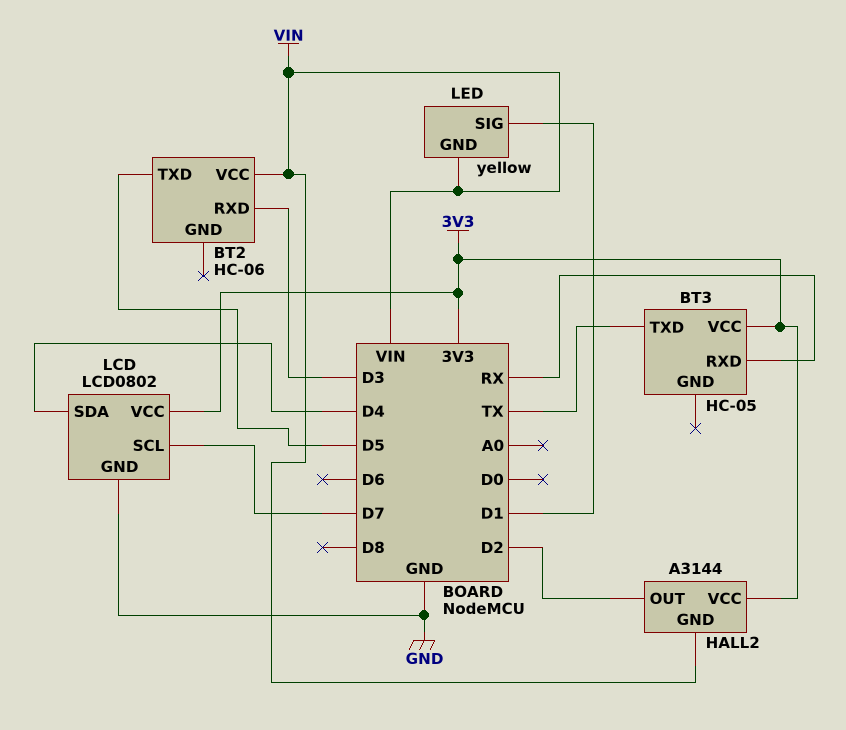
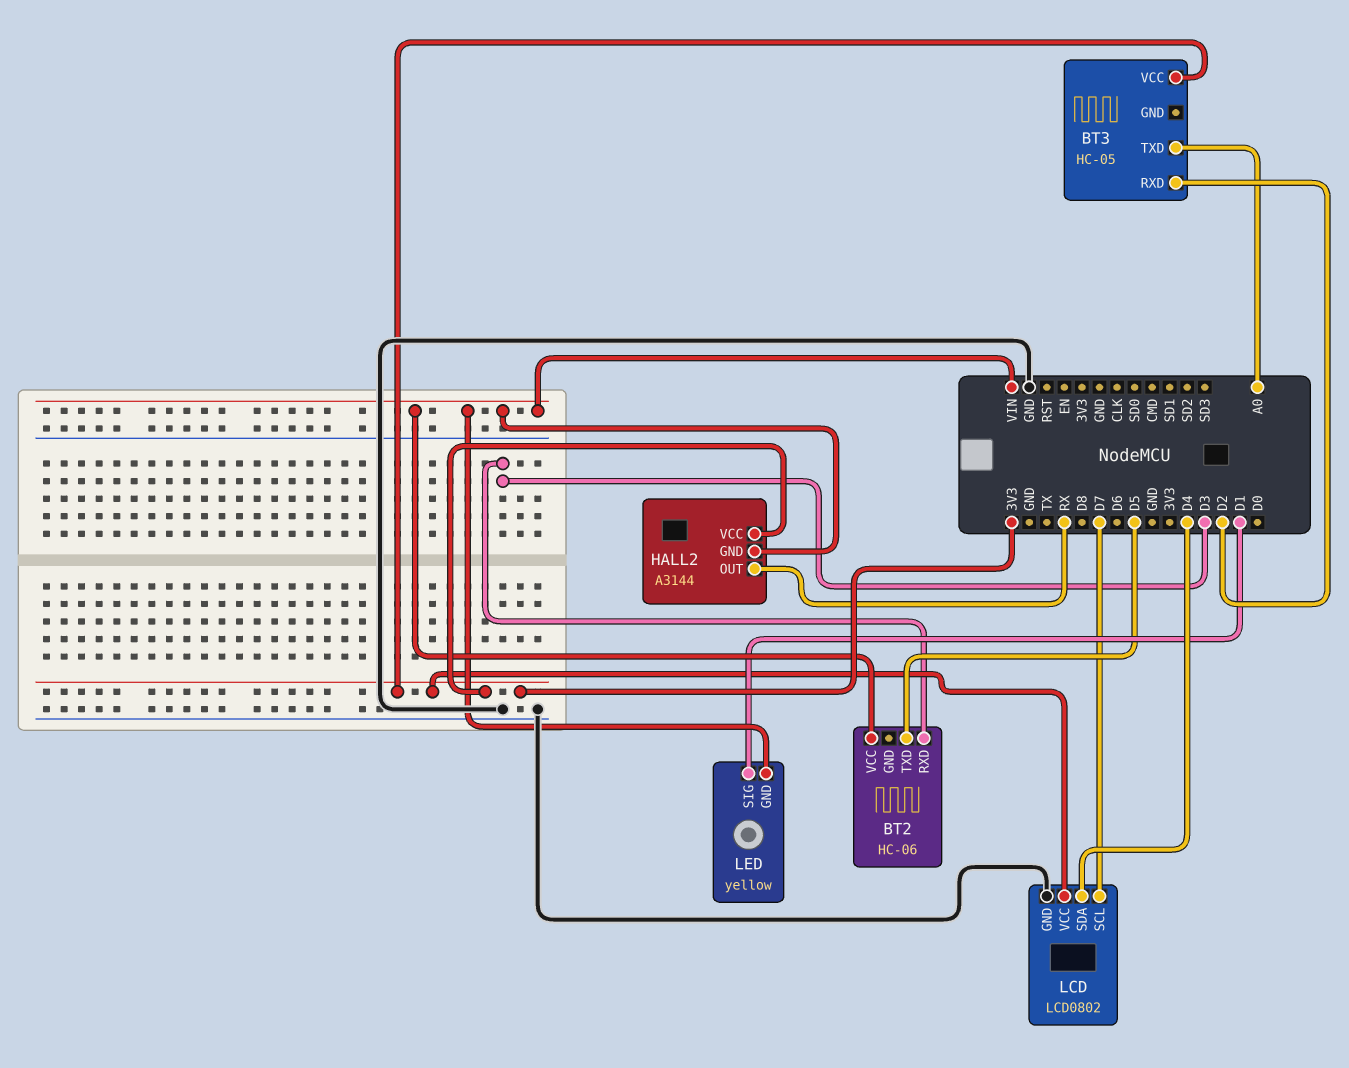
BT3 pin RXD: RX -> D2
BT3 pin TXD: TX -> A0
HALL2 pin OUT: D2 -> RX

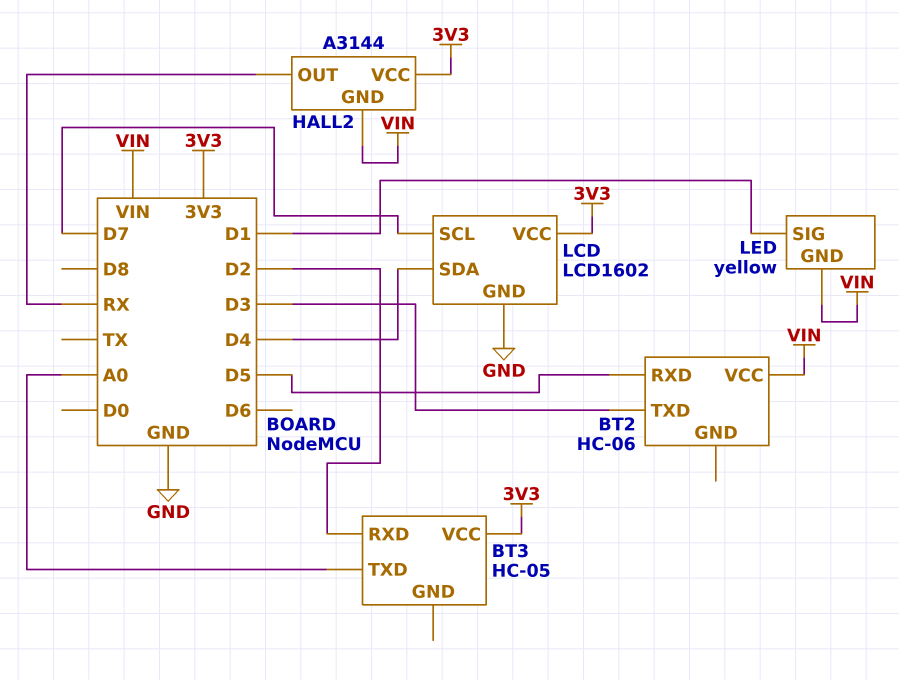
BT2 pin RXD: D3 -> D5
BT2 pin TXD: D5 -> D3
LCD: LCD0802 -> LCD1602

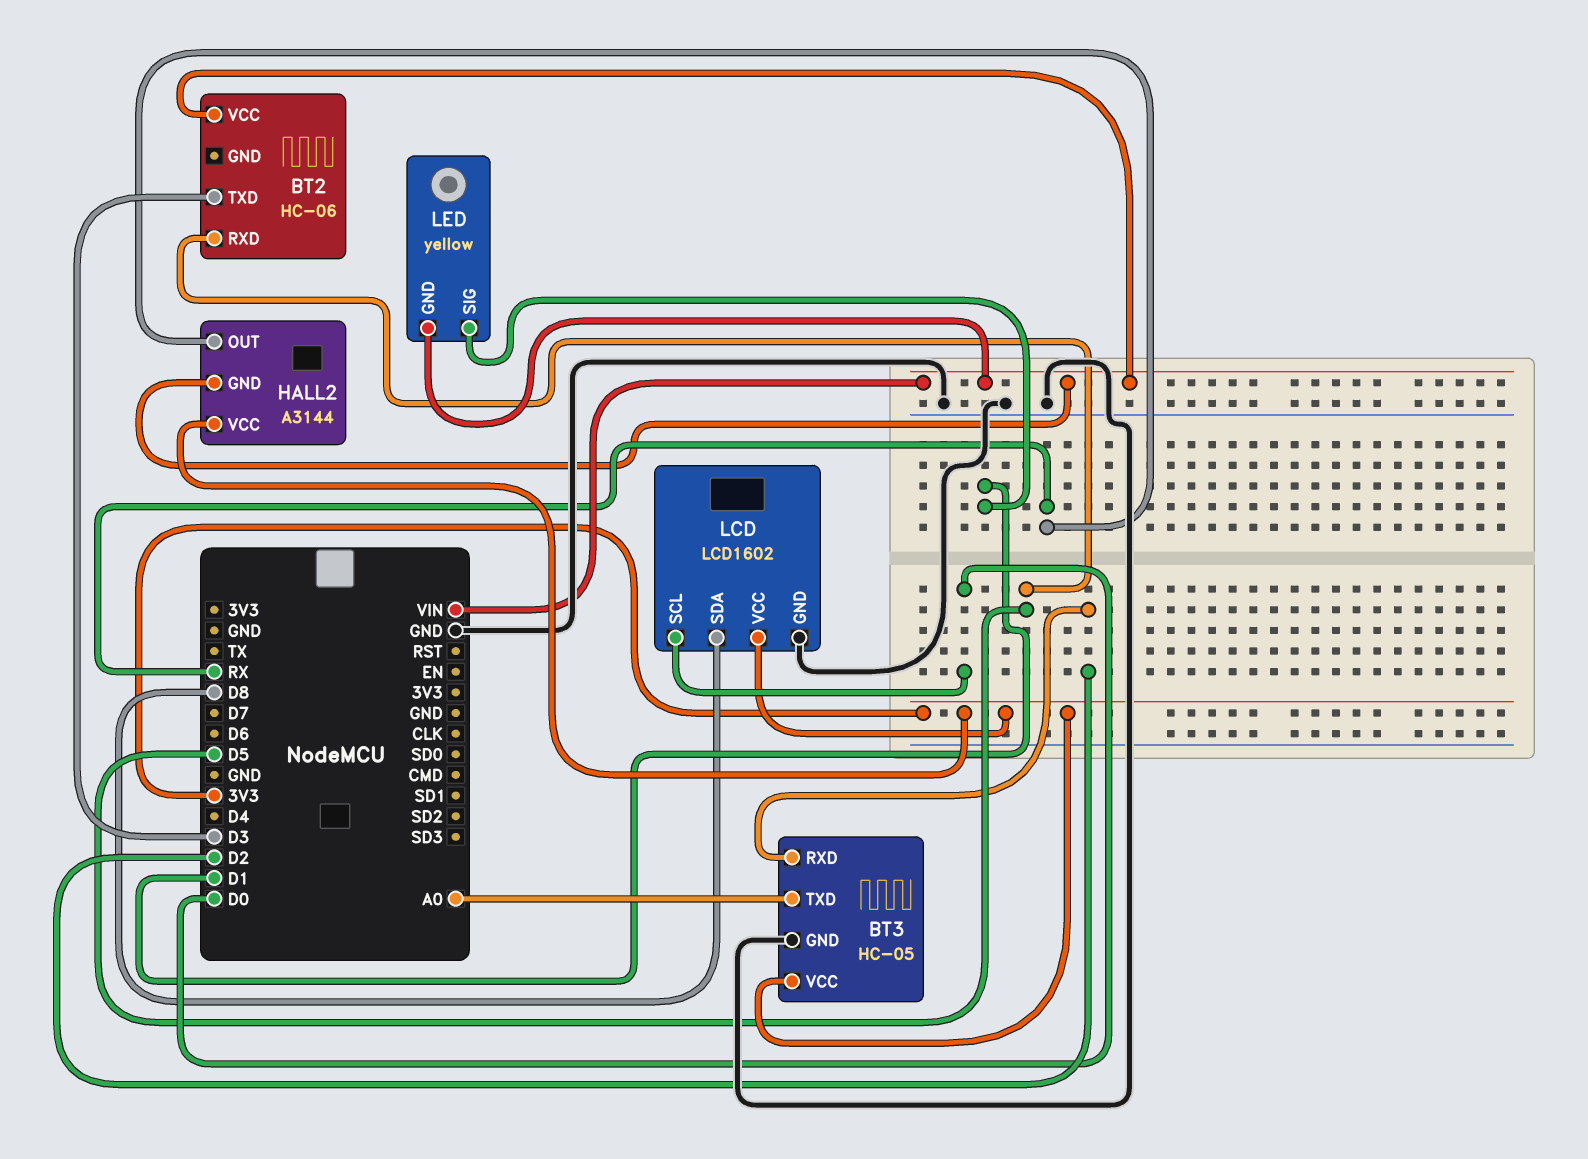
BT3 pin GND: none -> GND
LCD pin SCL: D7 -> D0
LCD pin SDA: D4 -> D8

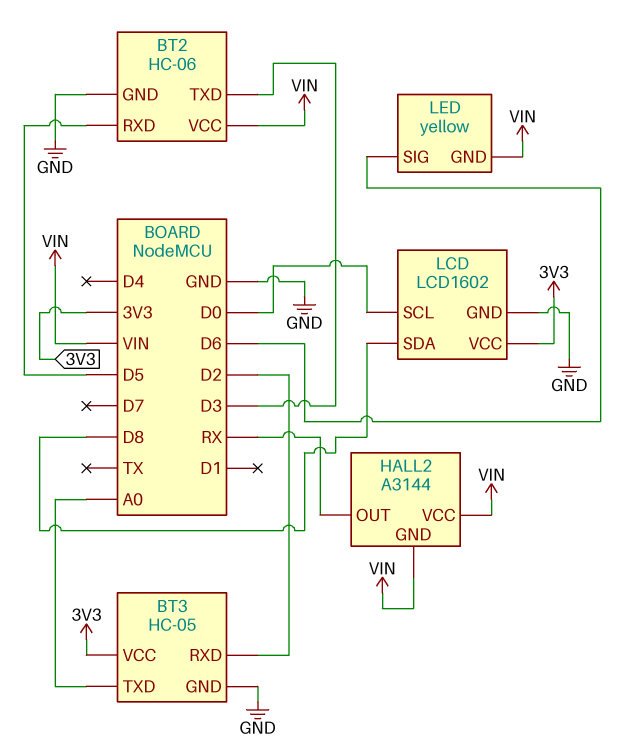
BT2 pin GND: none -> GND
HALL2 pin VCC: 3V3 -> VIN
LED pin SIG: D1 -> D6

